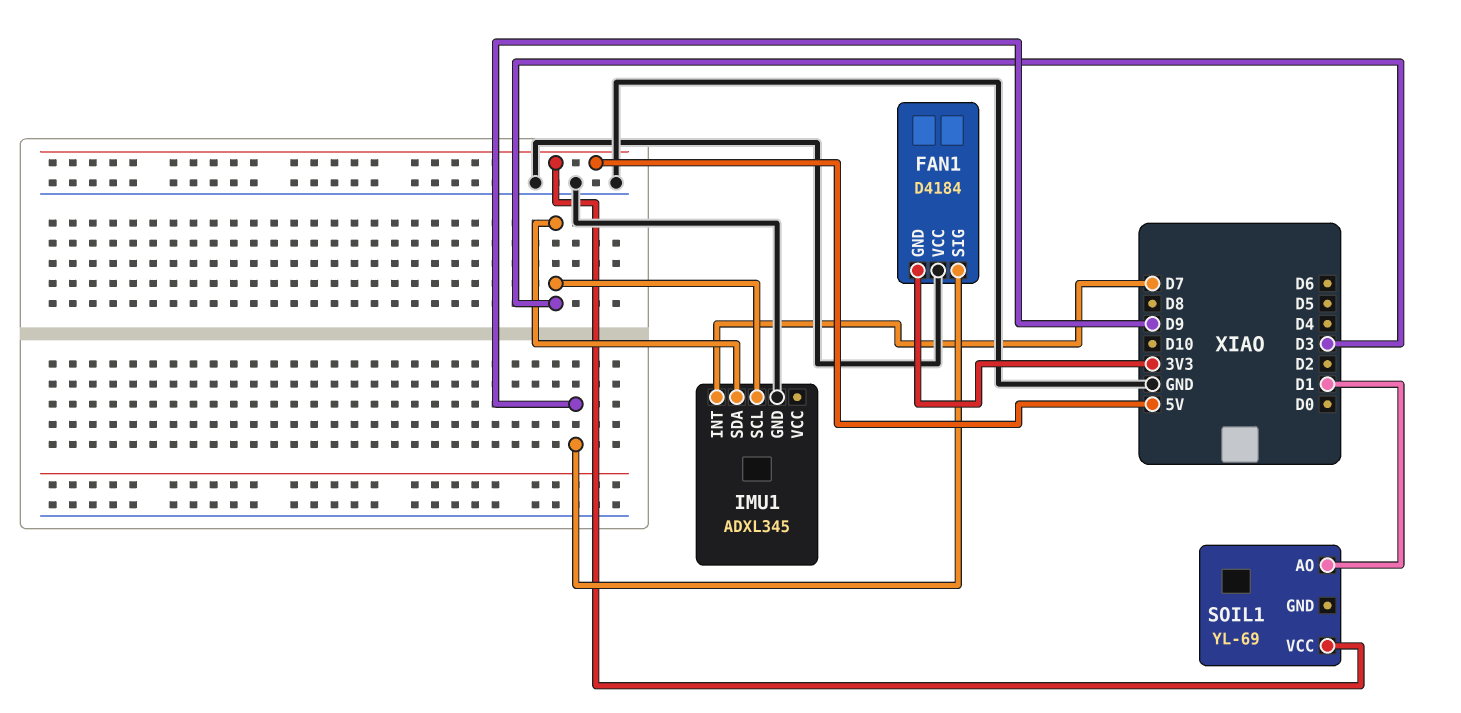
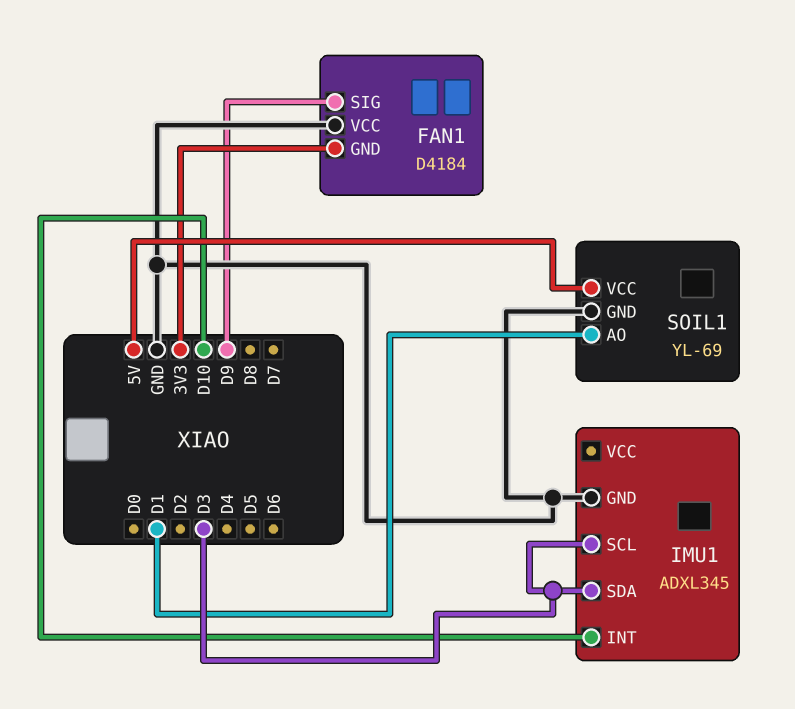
IMU1 pin INT: D7 -> D10
SOIL1 pin GND: none -> GND

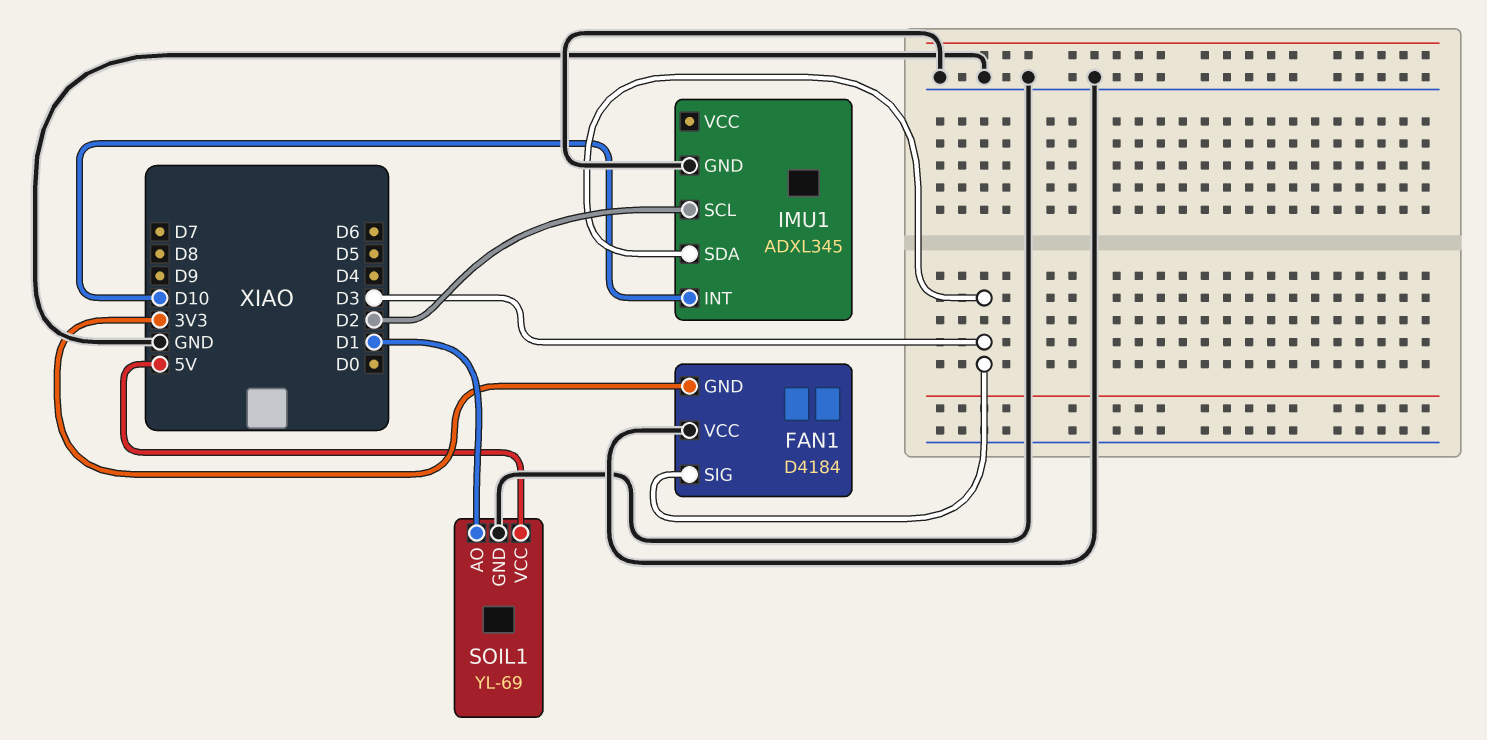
FAN1 pin SIG: D9 -> D3
IMU1 pin SCL: D3 -> D2

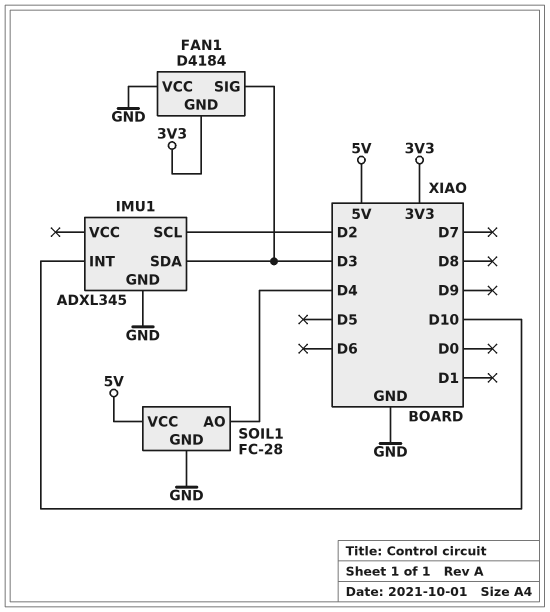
SOIL1: YL-69 -> FC-28
SOIL1 pin AO: D1 -> D4

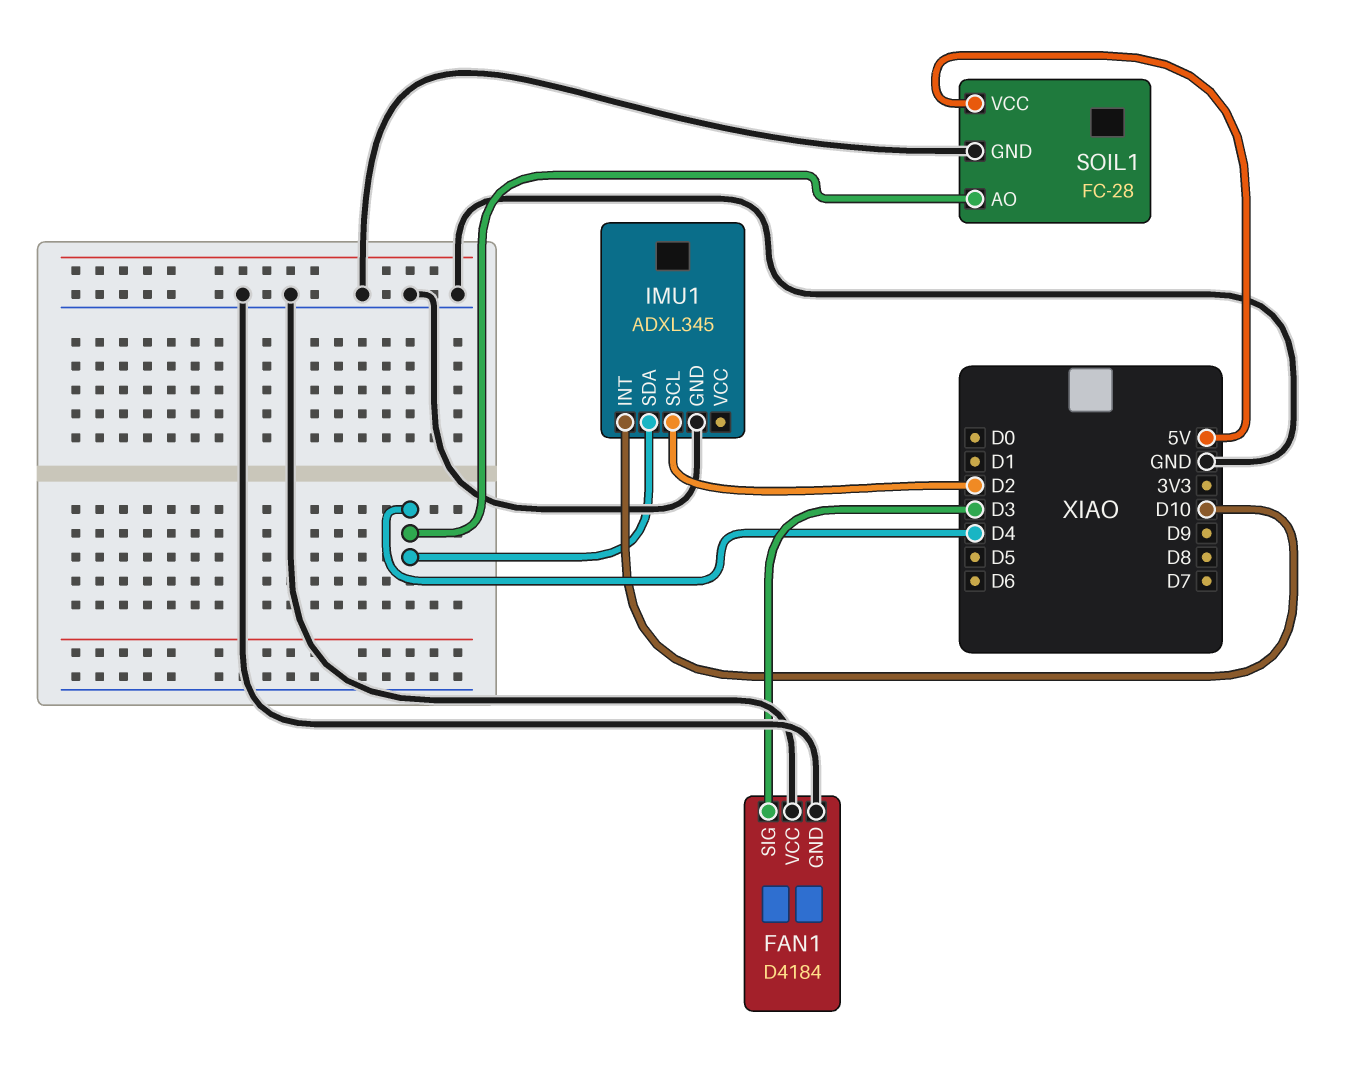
FAN1 pin GND: 3V3 -> GND
IMU1 pin SDA: D3 -> D4

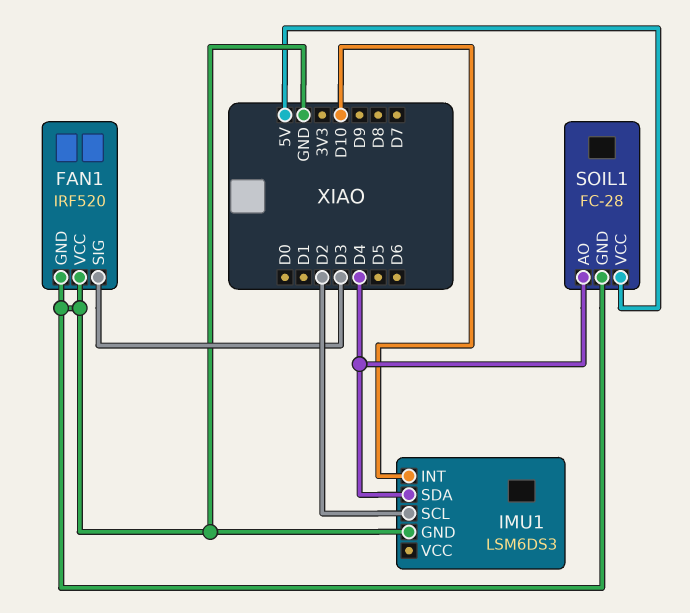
FAN1: D4184 -> IRF520
IMU1: ADXL345 -> LSM6DS3

